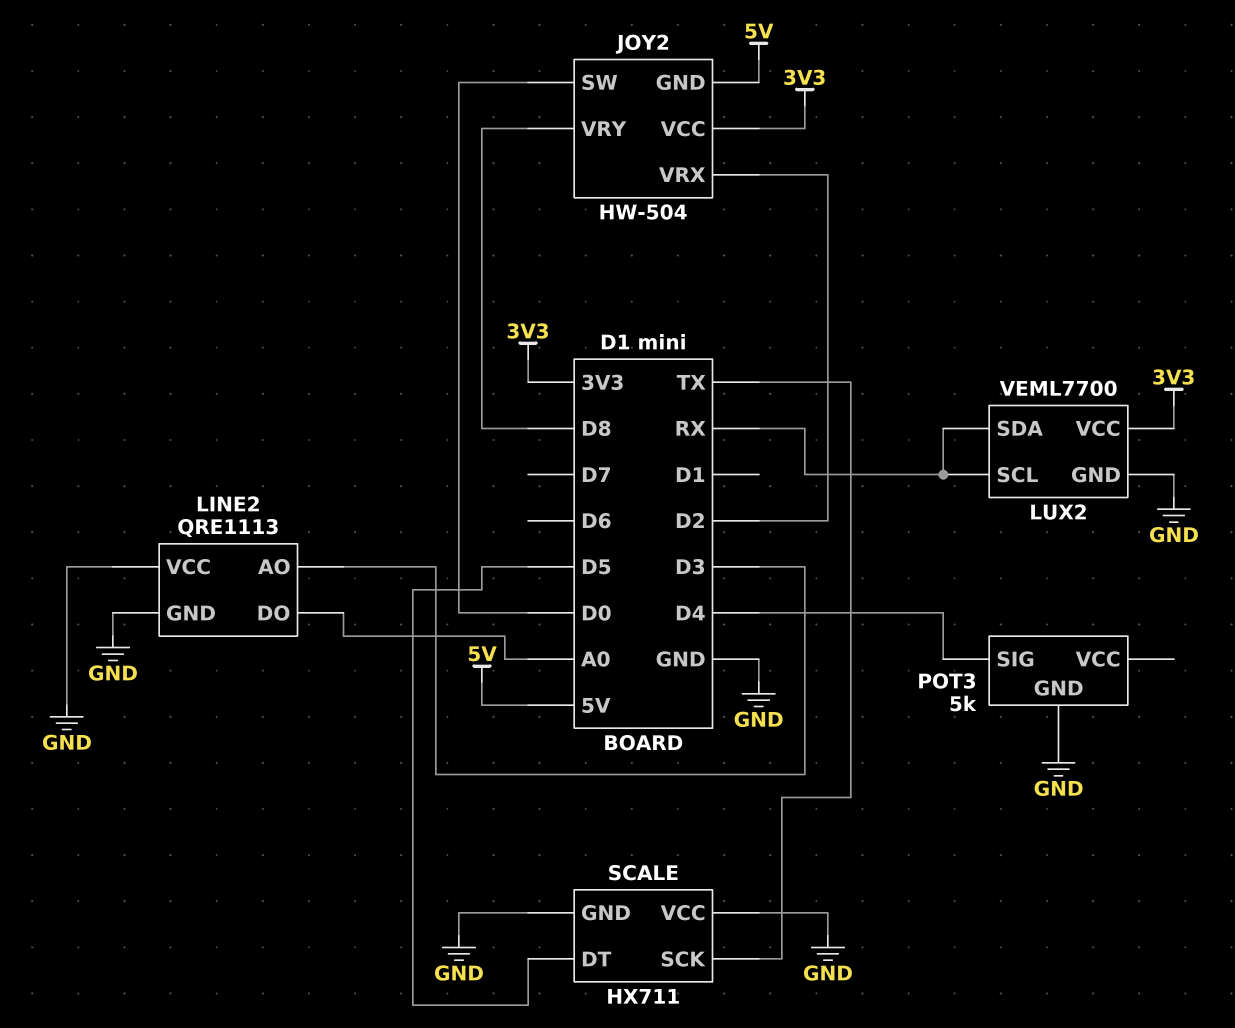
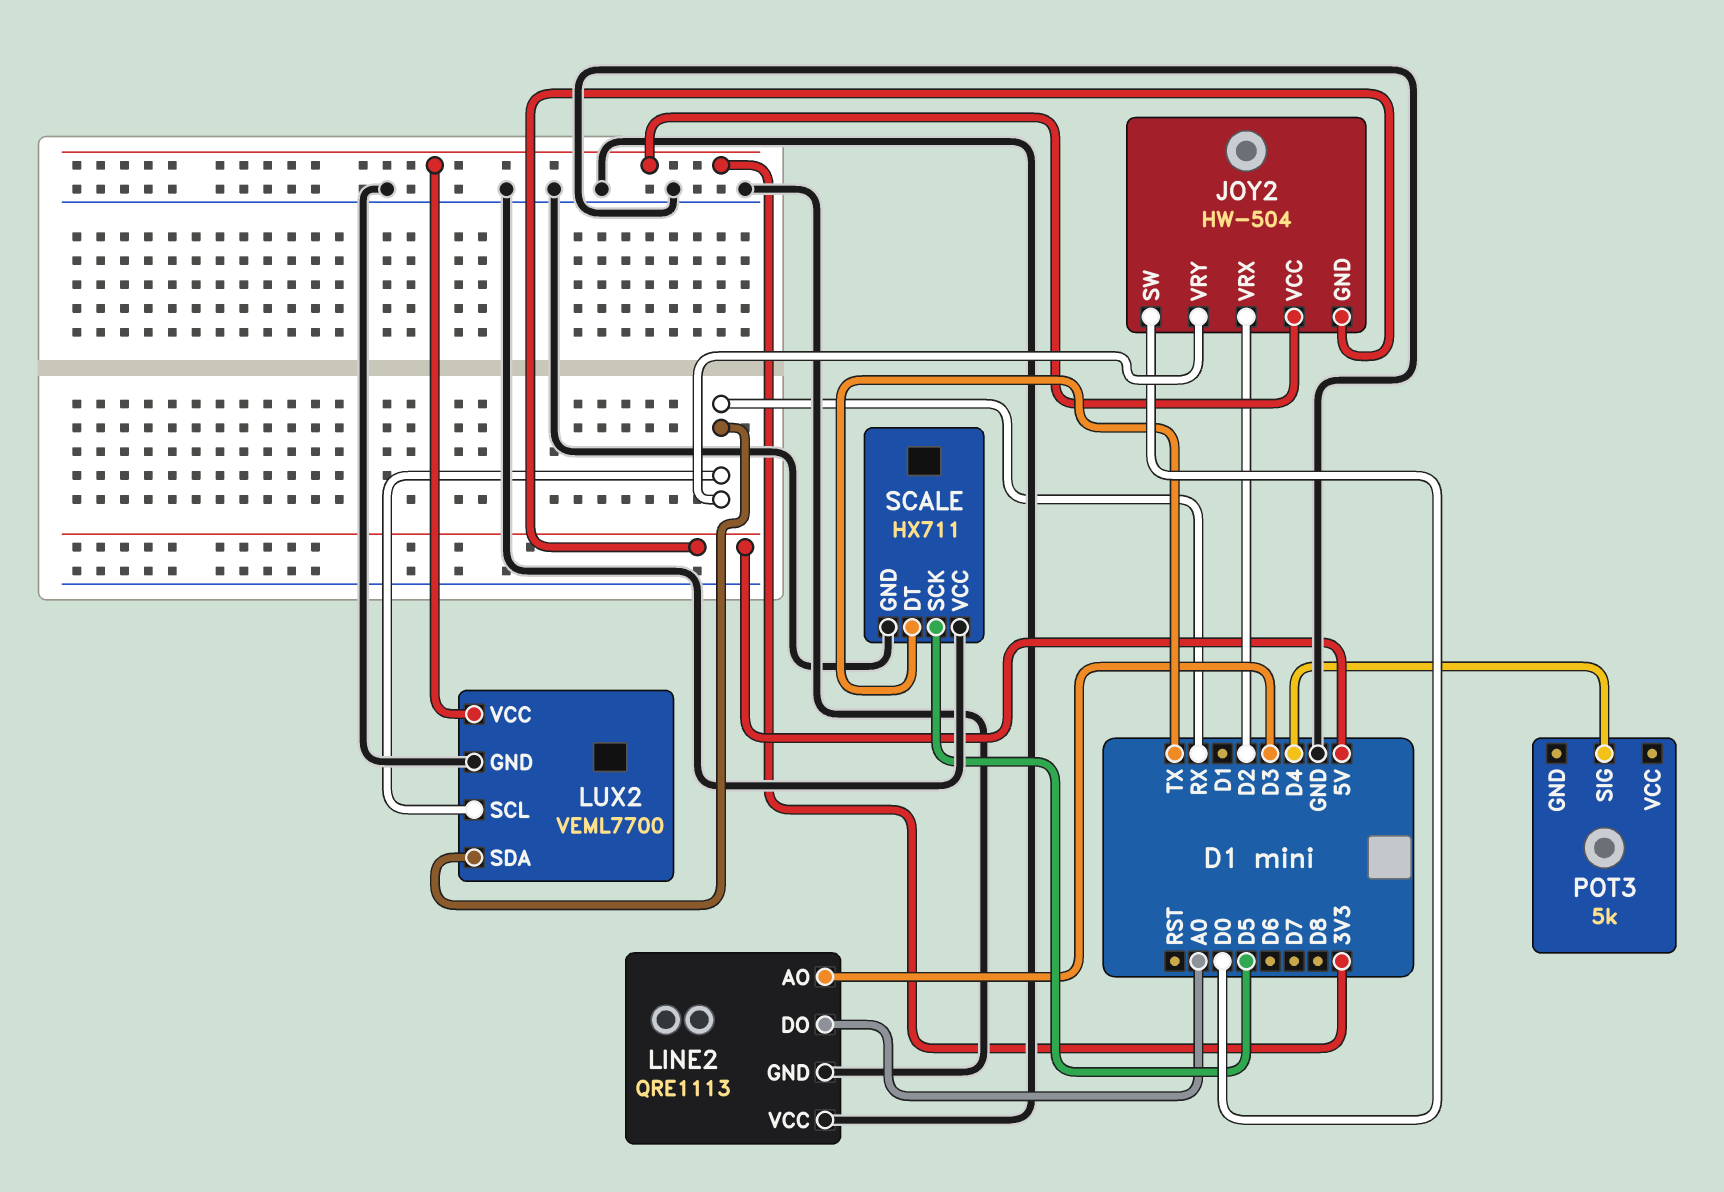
JOY2 pin VRY: D8 -> RX
POT3 pin GND: GND -> none
SCALE pin DT: D5 -> TX
SCALE pin SCK: TX -> D5

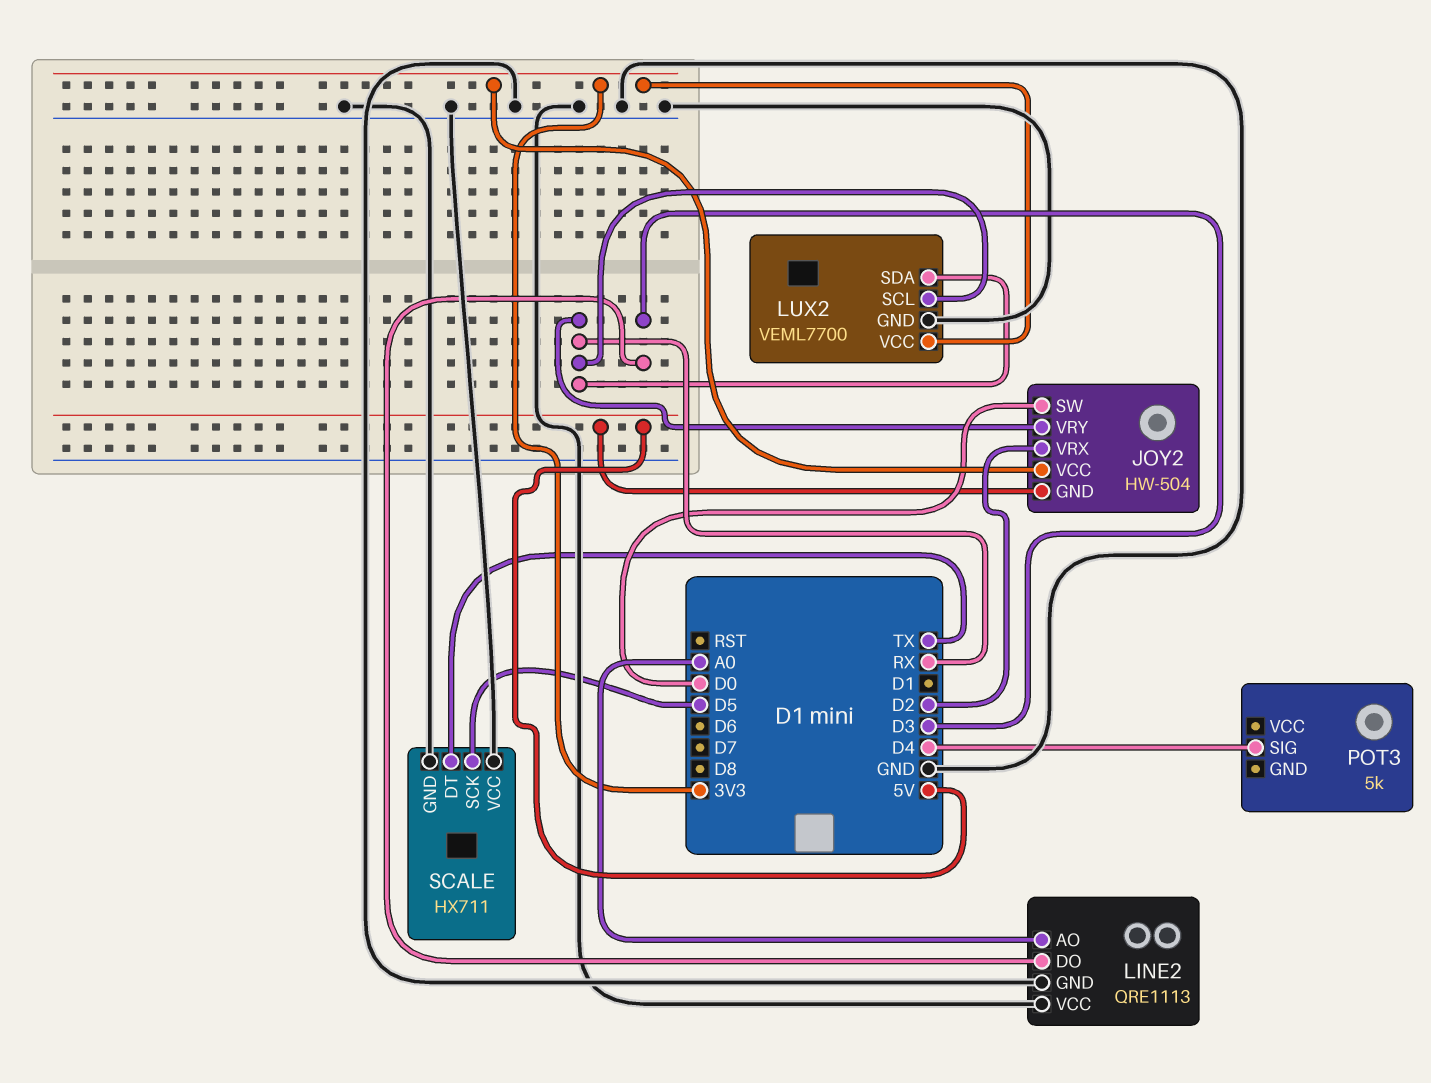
LINE2 pin AO: D3 -> A0
LINE2 pin DO: A0 -> D3

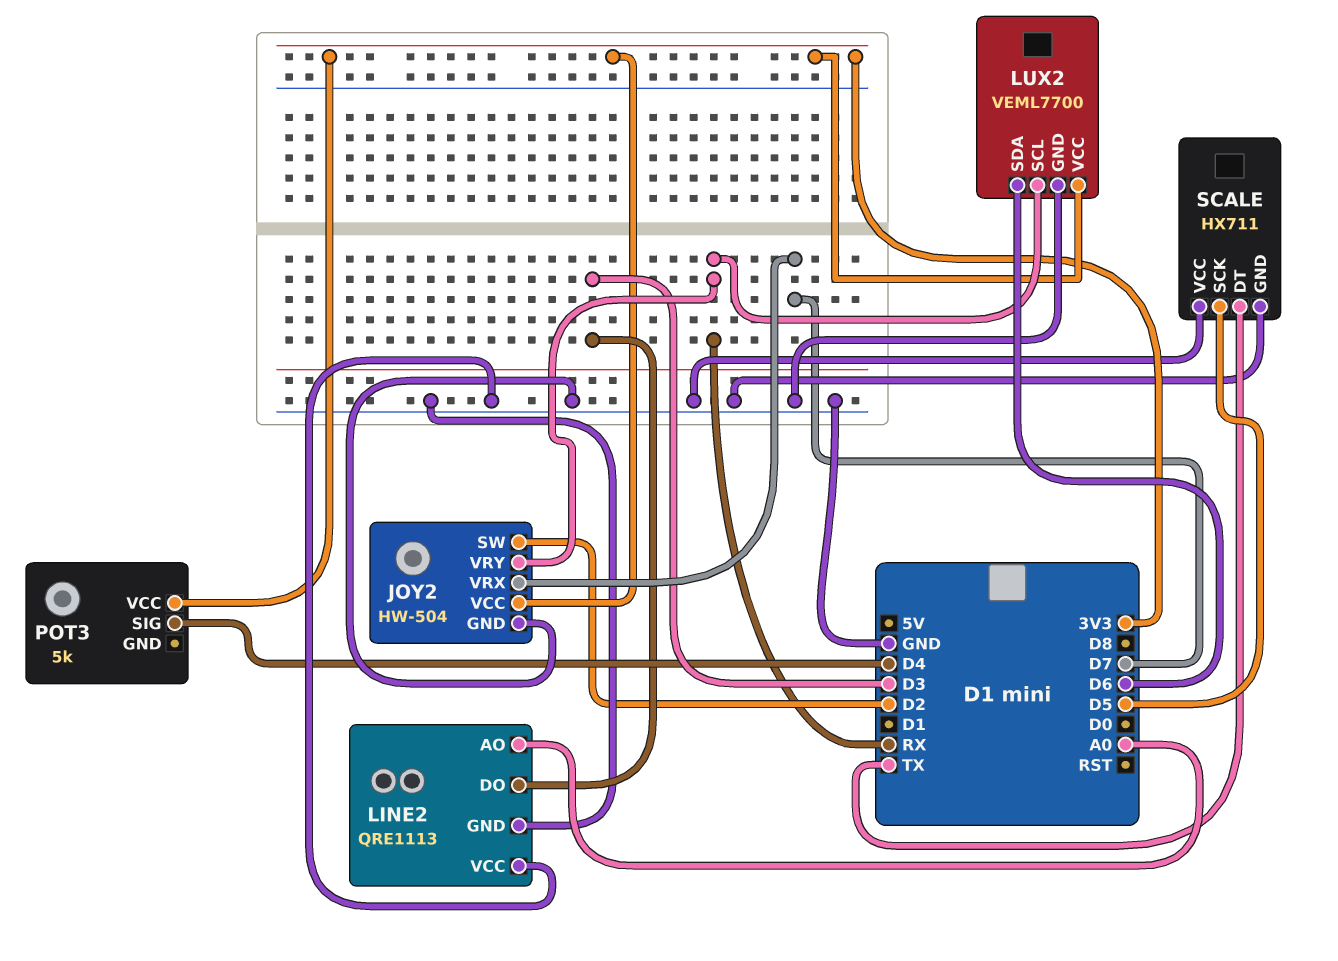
JOY2 pin GND: 5V -> GND
JOY2 pin SW: D0 -> D2
JOY2 pin VRX: D2 -> D7
LUX2 pin SDA: RX -> D6
POT3 pin VCC: none -> 3V3

